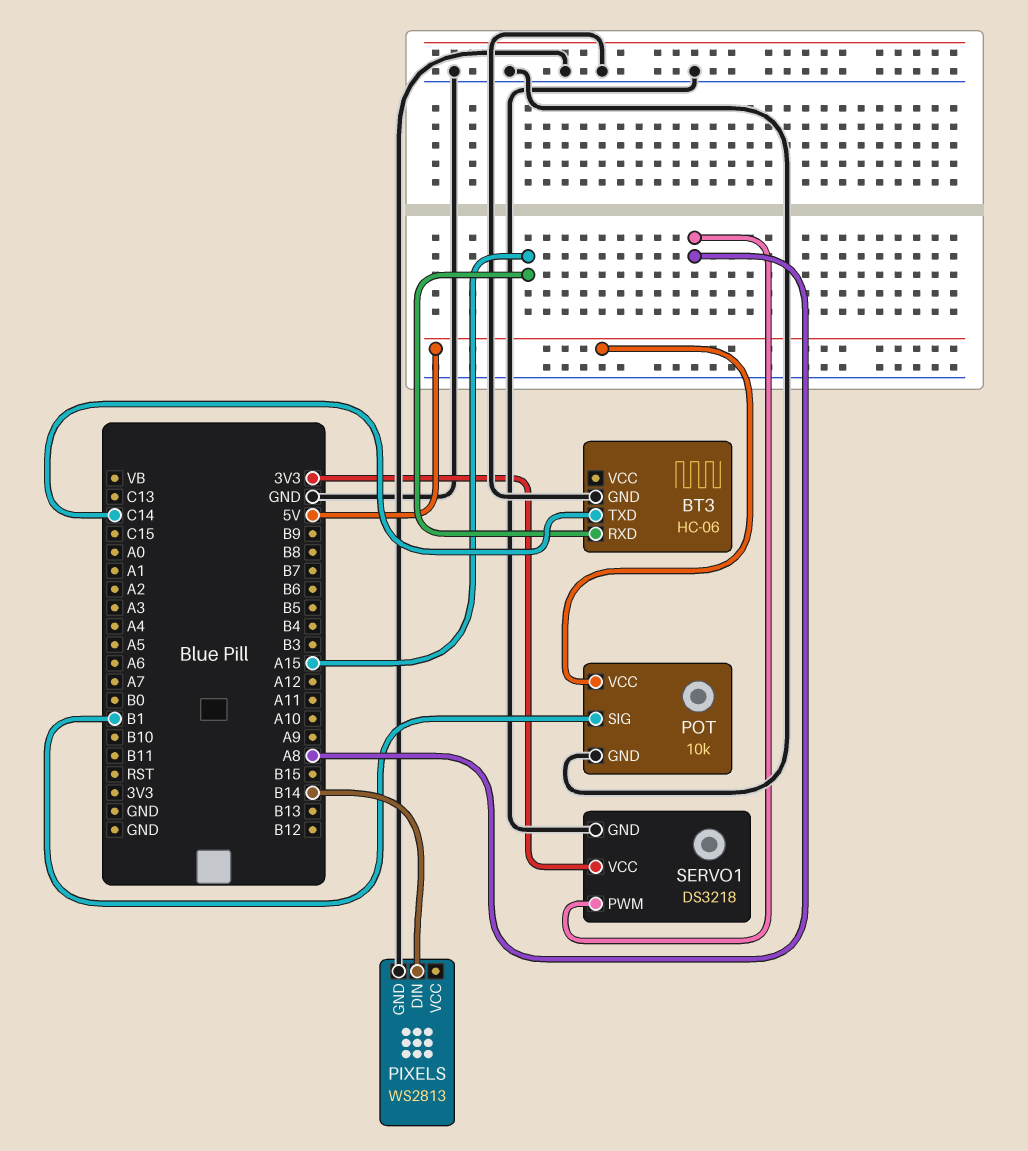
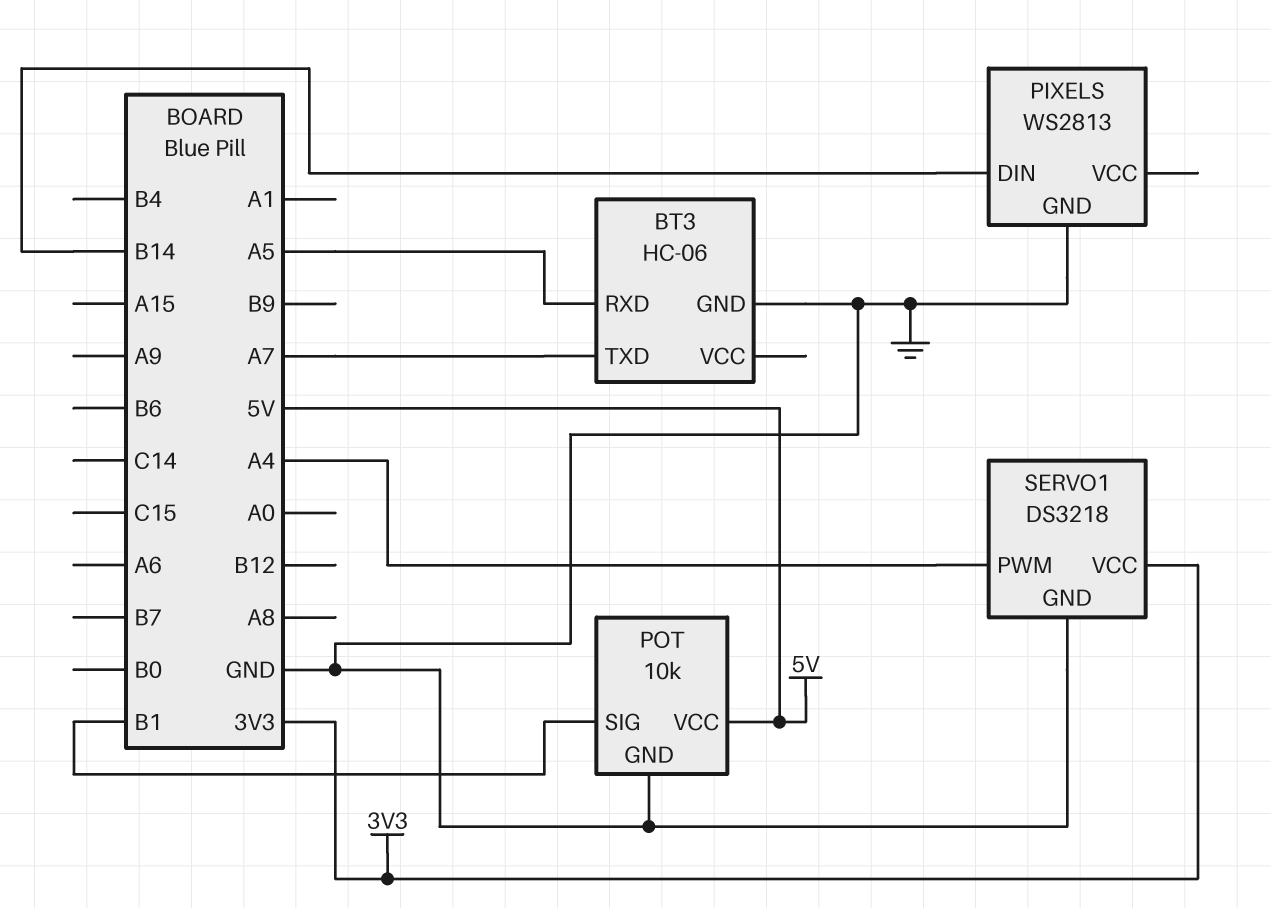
BT3 pin RXD: A15 -> A5
BT3 pin TXD: C14 -> A7
SERVO1 pin PWM: A8 -> A4

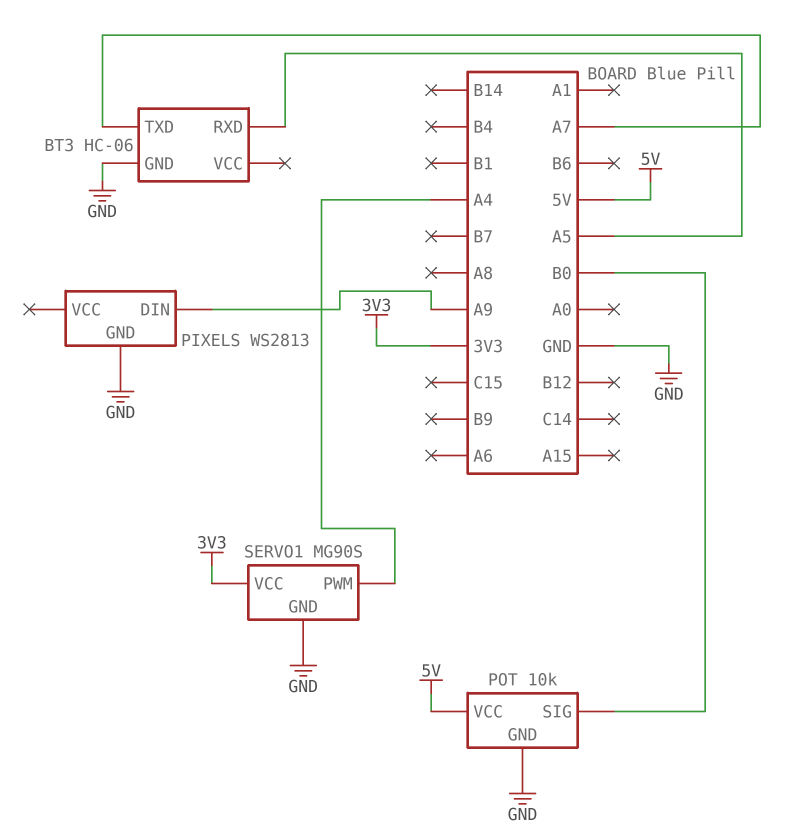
PIXELS pin DIN: B14 -> A9
POT pin SIG: B1 -> B0
SERVO1: DS3218 -> MG90S

